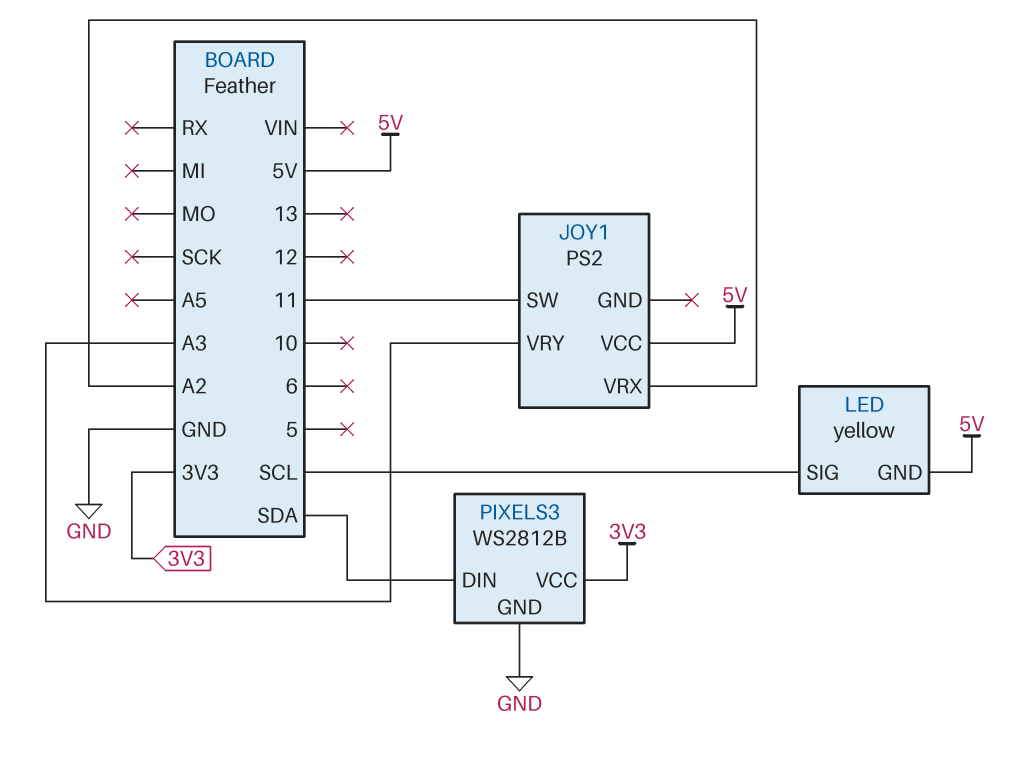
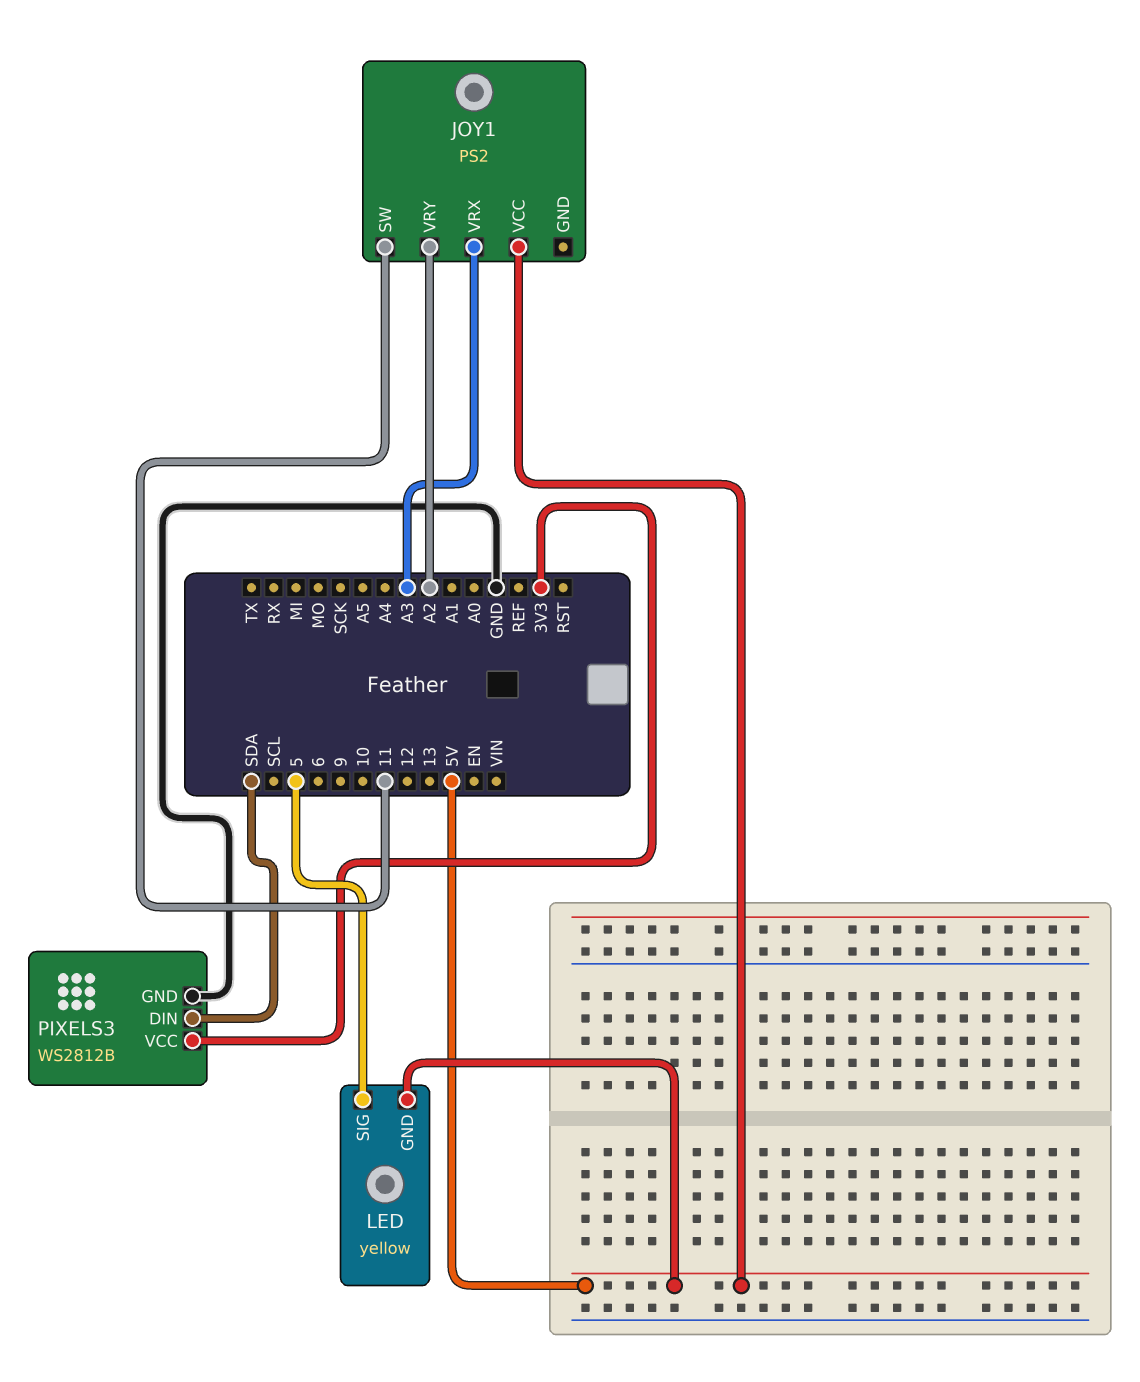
JOY1 pin VRX: A2 -> A3
JOY1 pin VRY: A3 -> A2
LED pin SIG: SCL -> 5

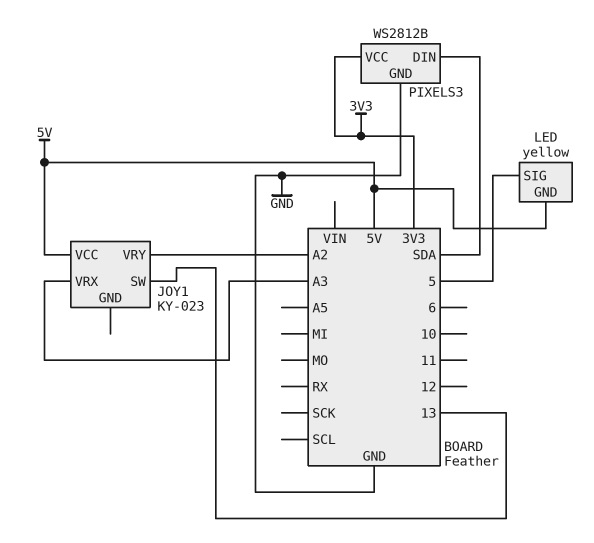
JOY1: PS2 -> KY-023
JOY1 pin SW: 11 -> 13

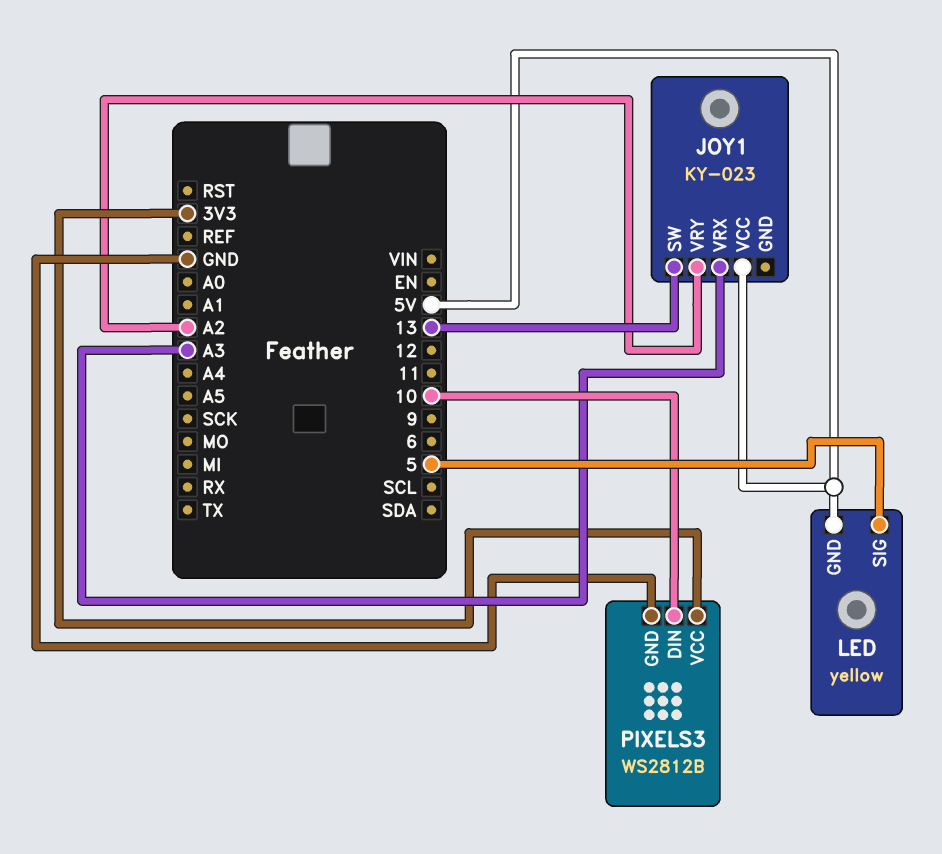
PIXELS3 pin DIN: SDA -> 10

